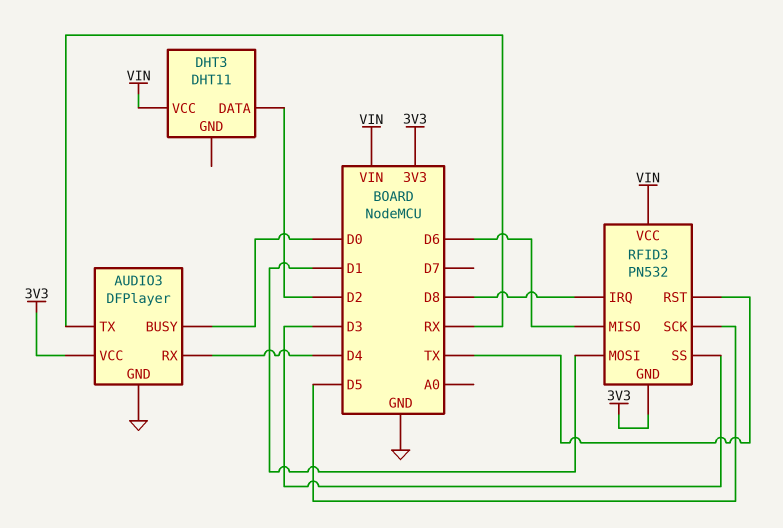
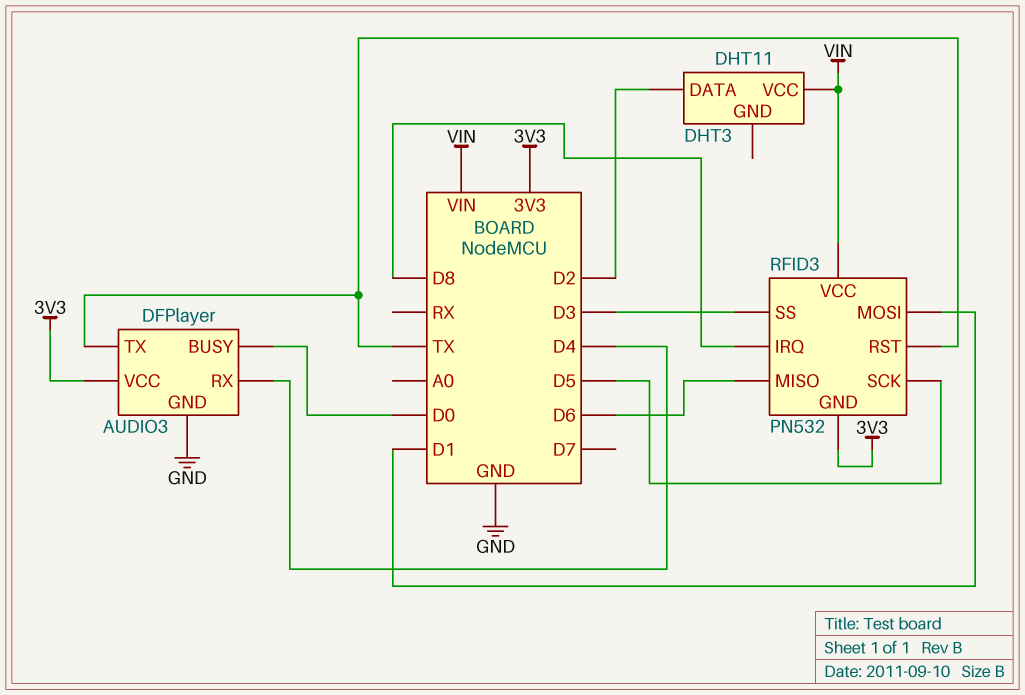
AUDIO3 pin TX: RX -> TX

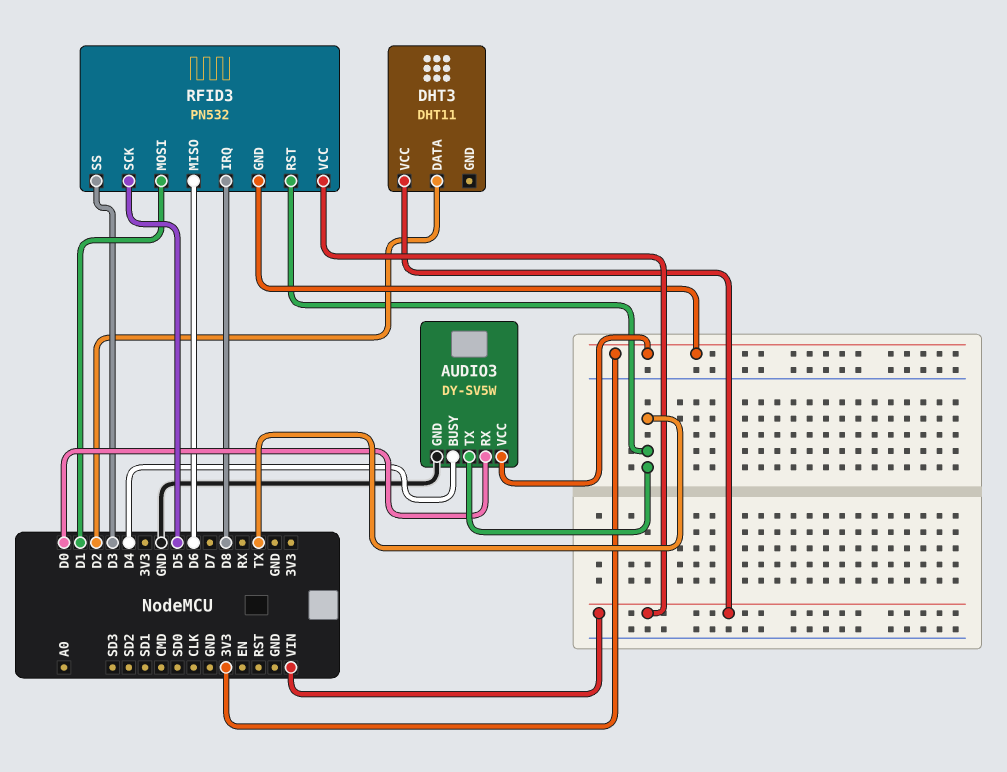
AUDIO3: DFPlayer -> DY-SV5W
AUDIO3 pin BUSY: D0 -> D4
AUDIO3 pin RX: D4 -> D0

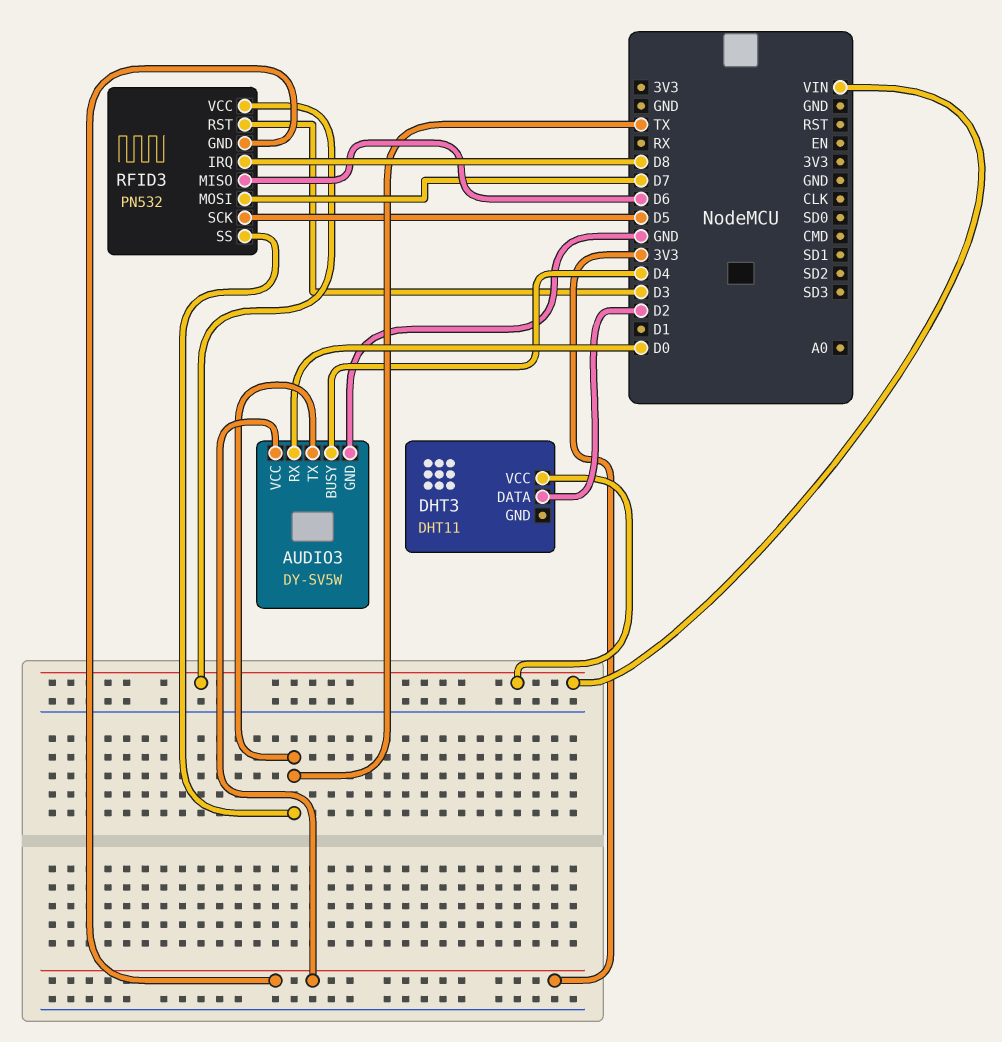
RFID3 pin MOSI: D1 -> D7
RFID3 pin RST: TX -> D3
RFID3 pin SS: D3 -> TX

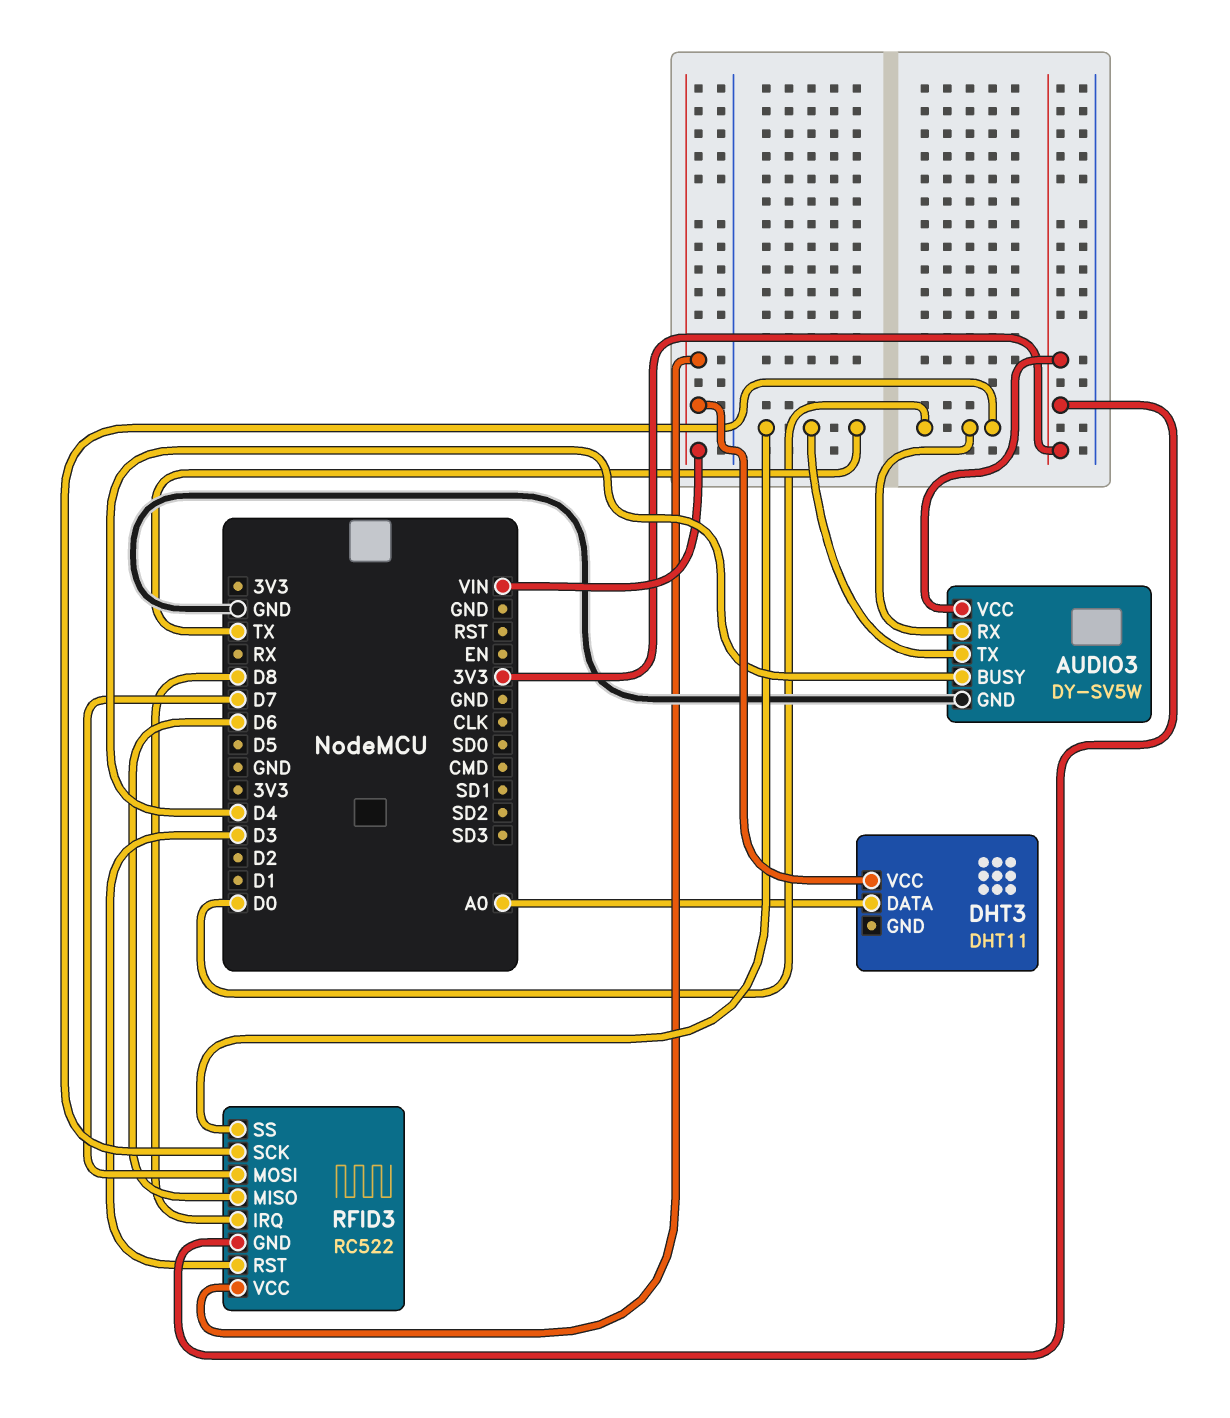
DHT3 pin DATA: D2 -> A0
RFID3: PN532 -> RC522
RFID3 pin SCK: D5 -> D0

